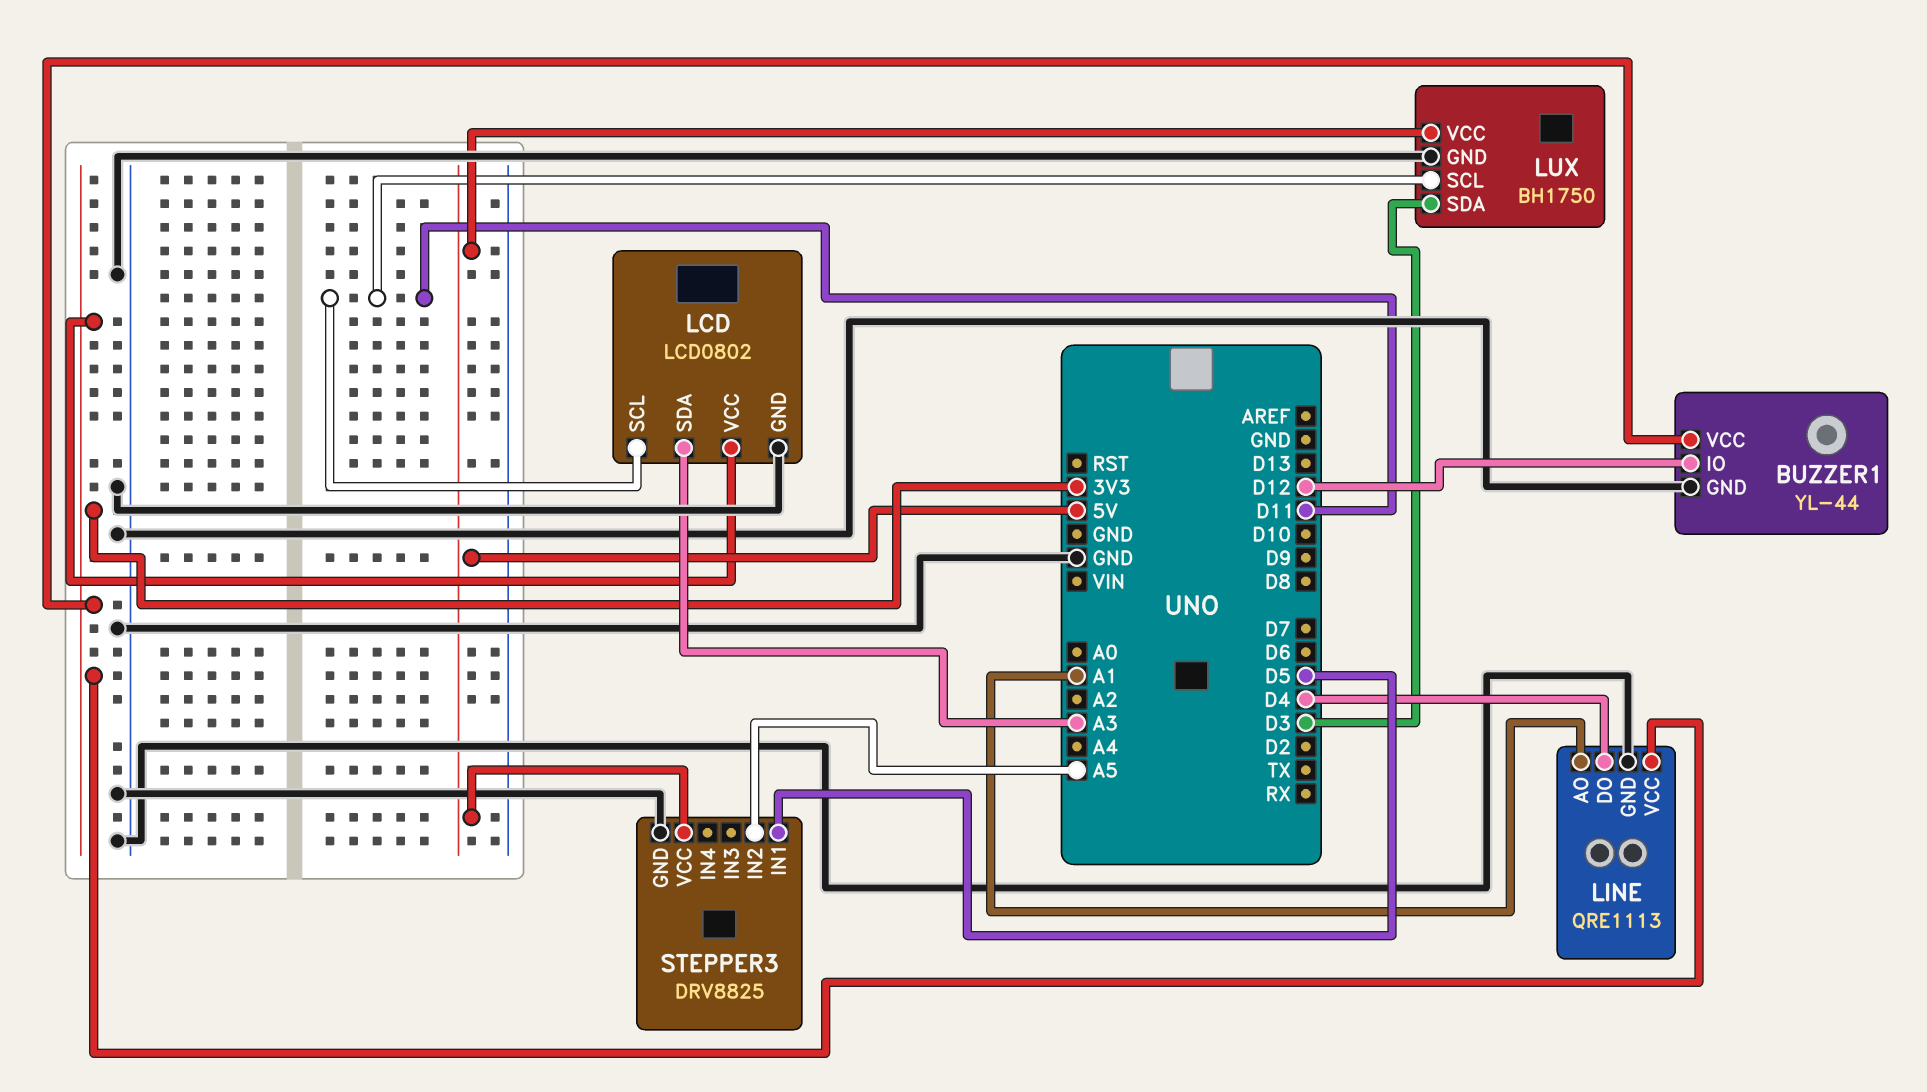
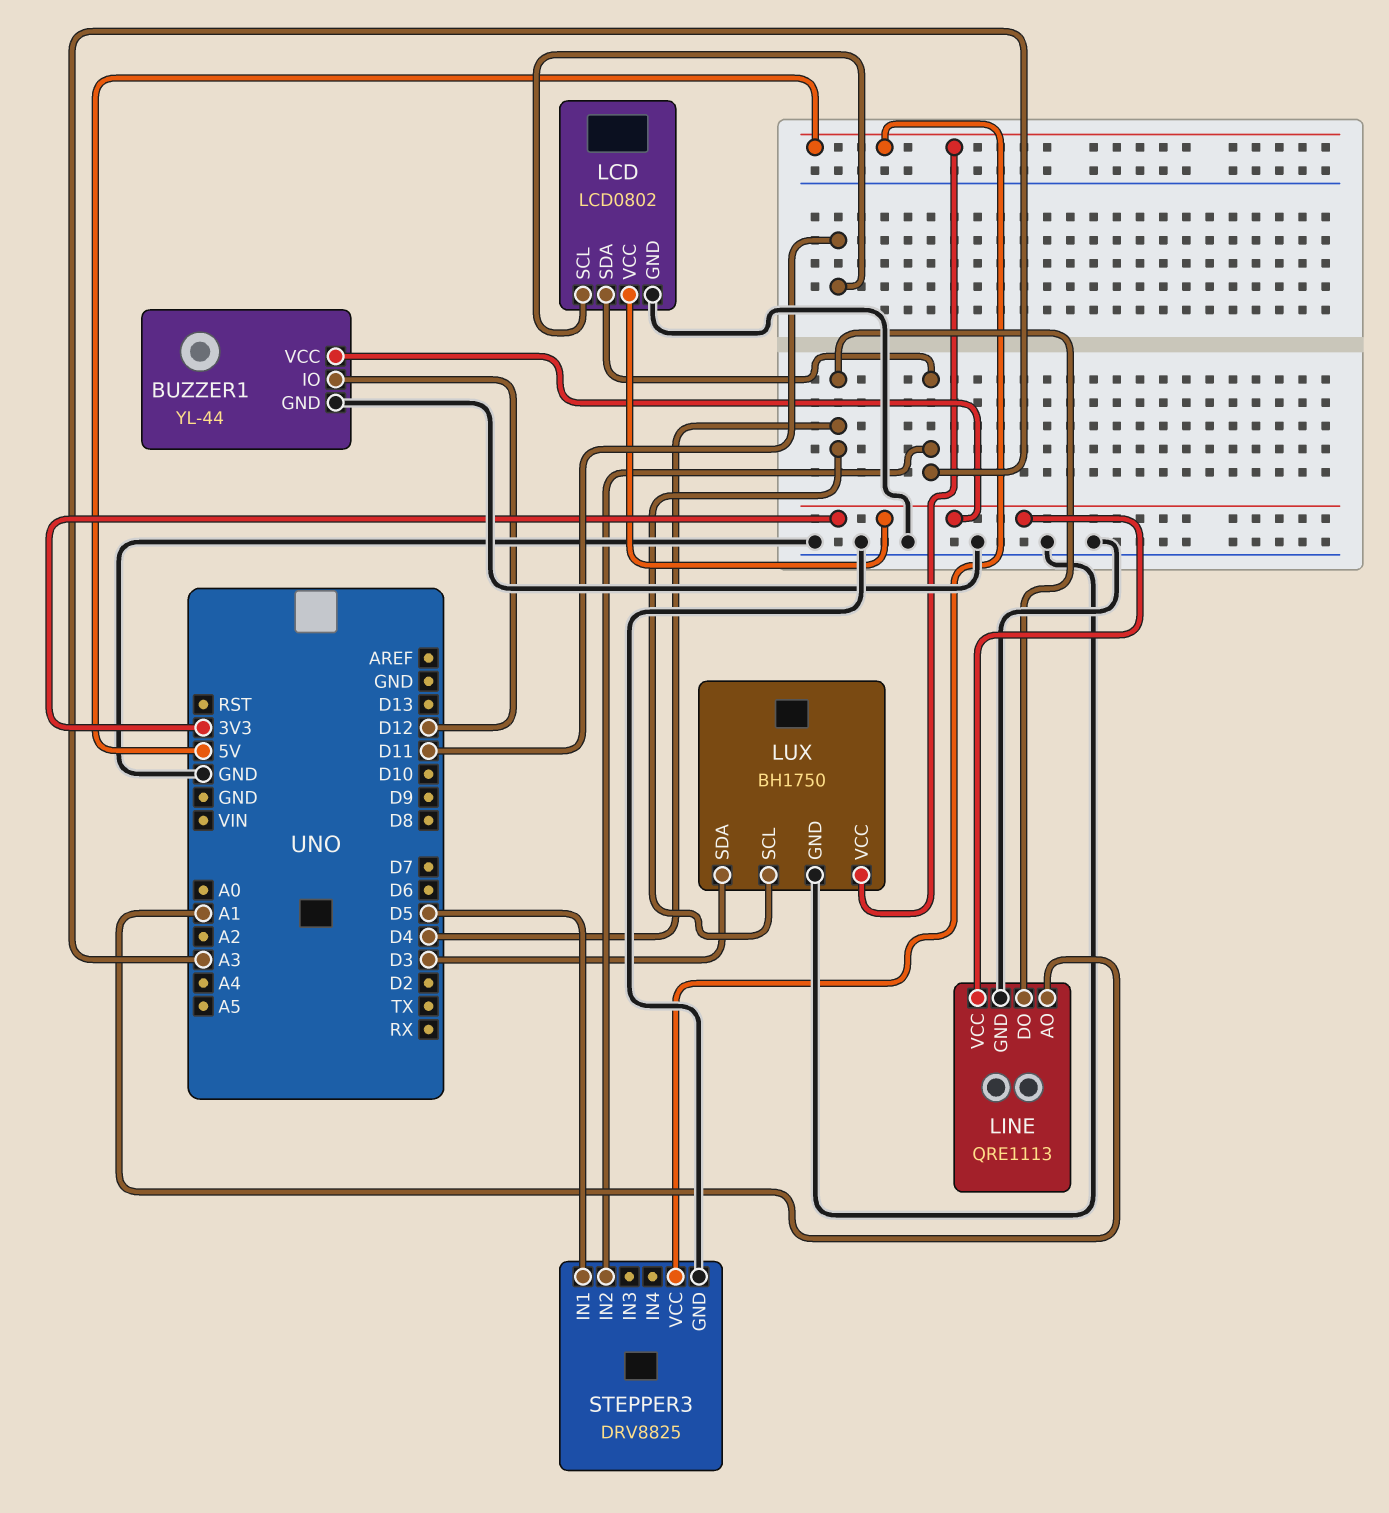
LUX pin SCL: D11 -> D4
STEPPER3 pin IN2: A5 -> A3

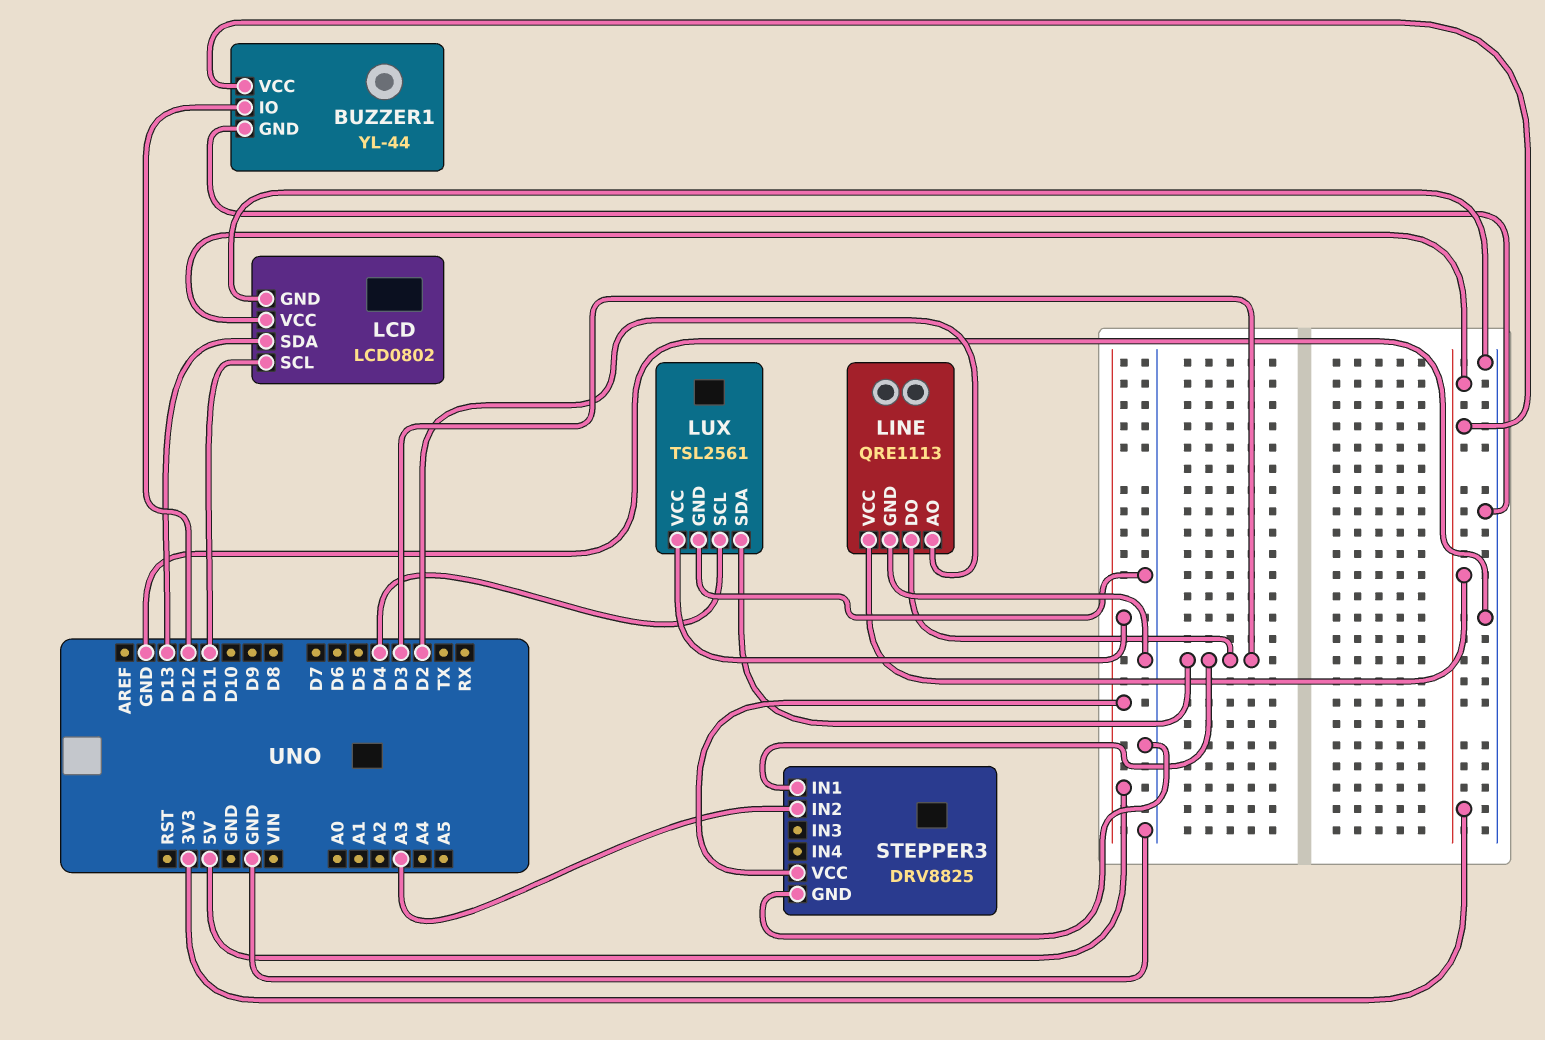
LCD pin SDA: A3 -> D13
LINE pin AO: A1 -> D2
LINE pin DO: D4 -> D3
LUX: BH1750 -> TSL2561
STEPPER3 pin IN1: D5 -> D3

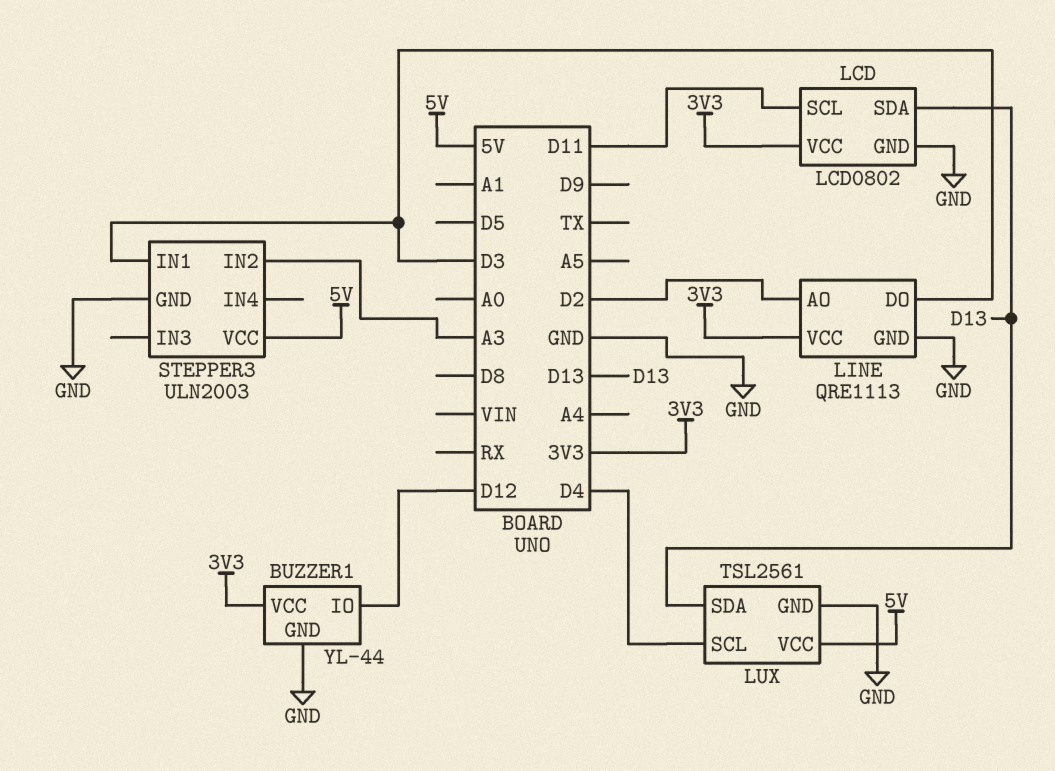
LUX pin SDA: D3 -> D13
STEPPER3: DRV8825 -> ULN2003

